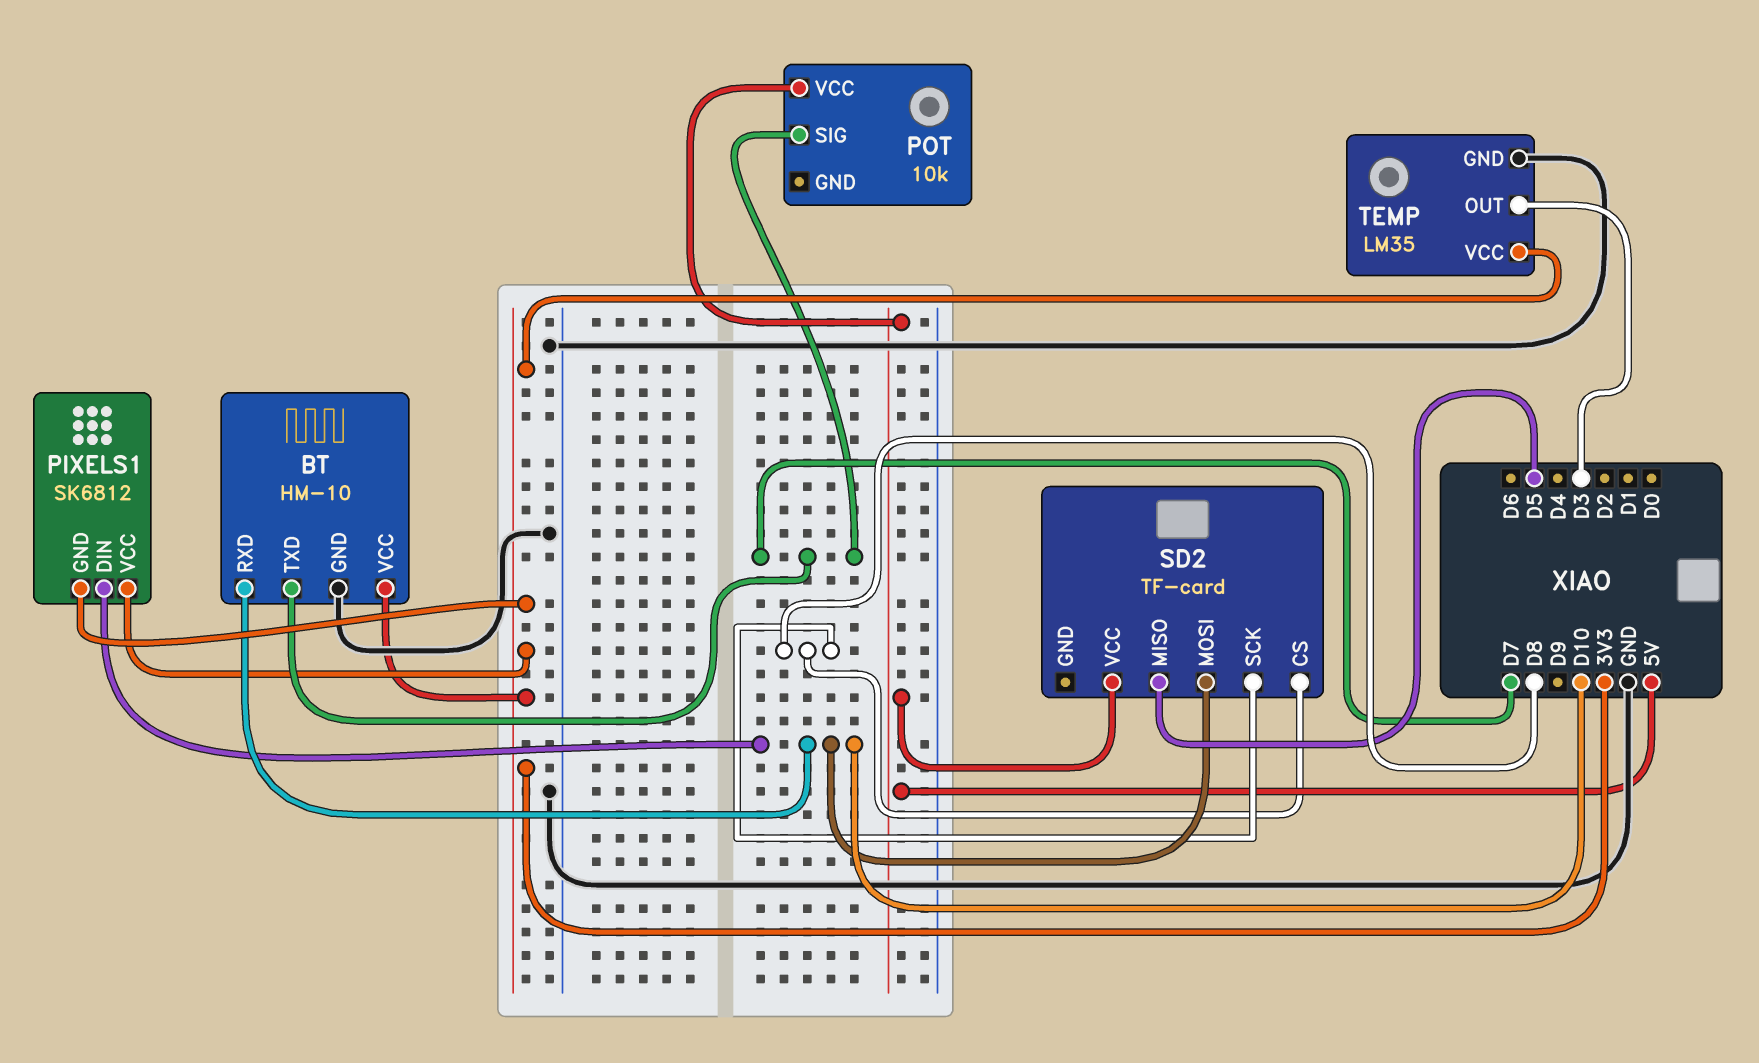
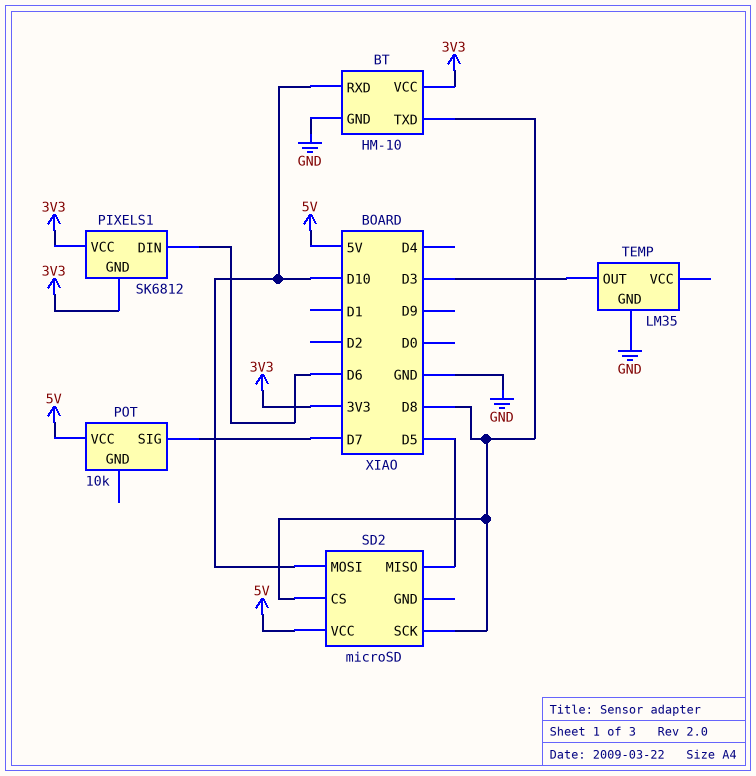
BT pin TXD: D7 -> D8
PIXELS1 pin DIN: D10 -> D6
SD2: TF-card -> microSD
TEMP pin VCC: 3V3 -> none

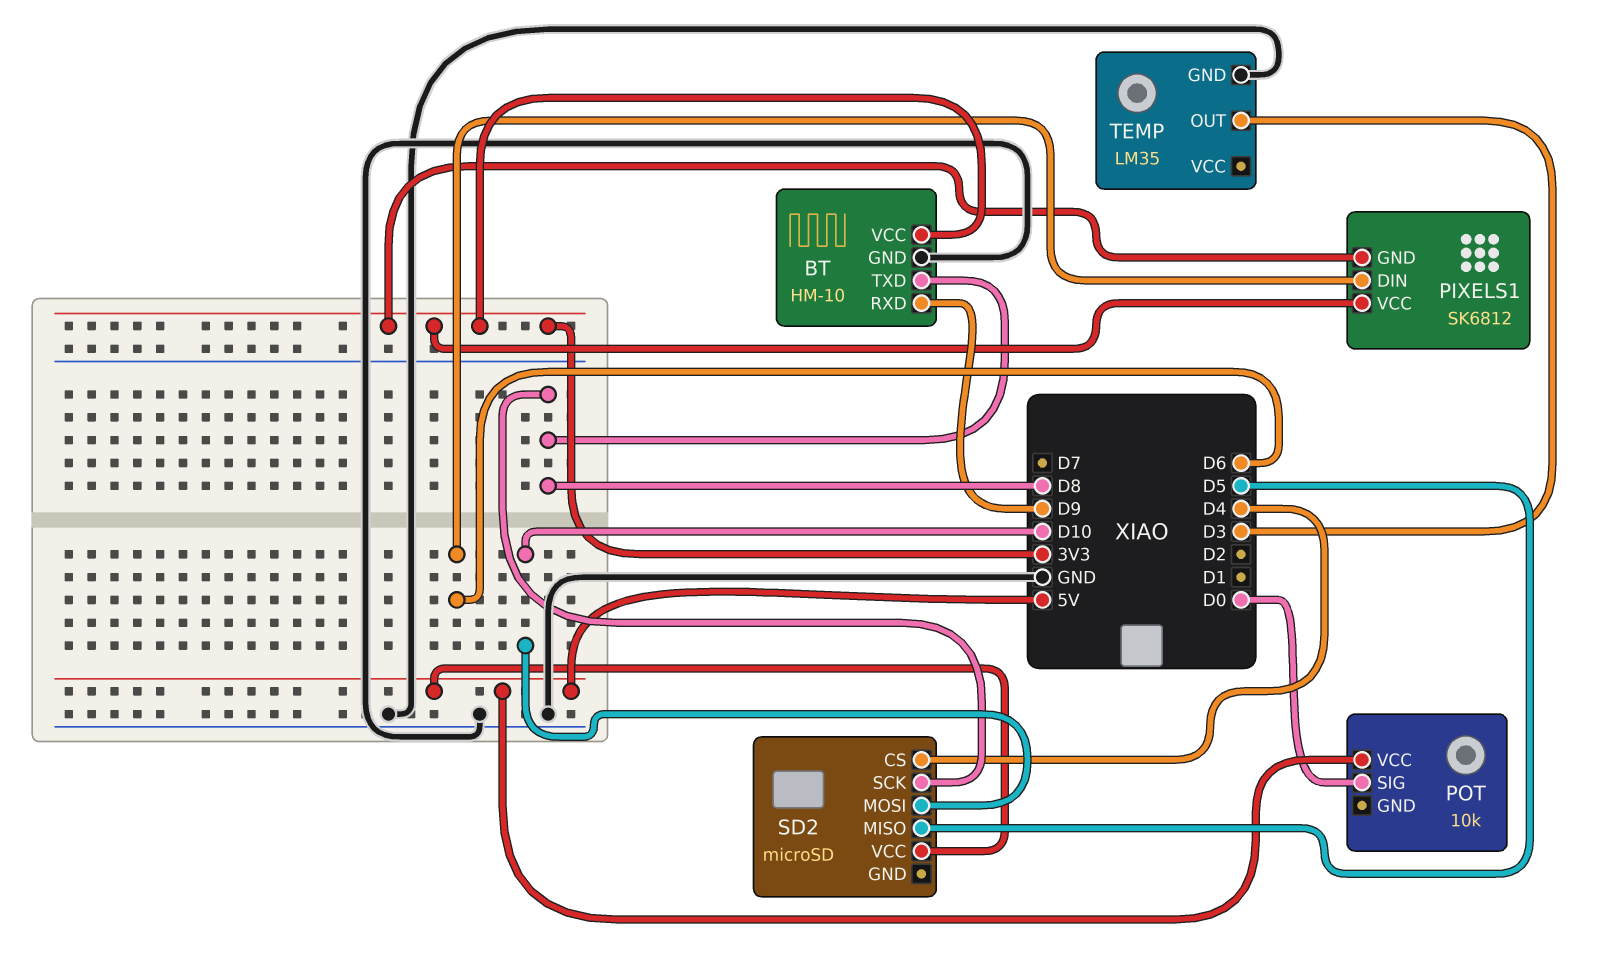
BT pin RXD: D10 -> D9
POT pin SIG: D7 -> D0
SD2 pin CS: D8 -> D4

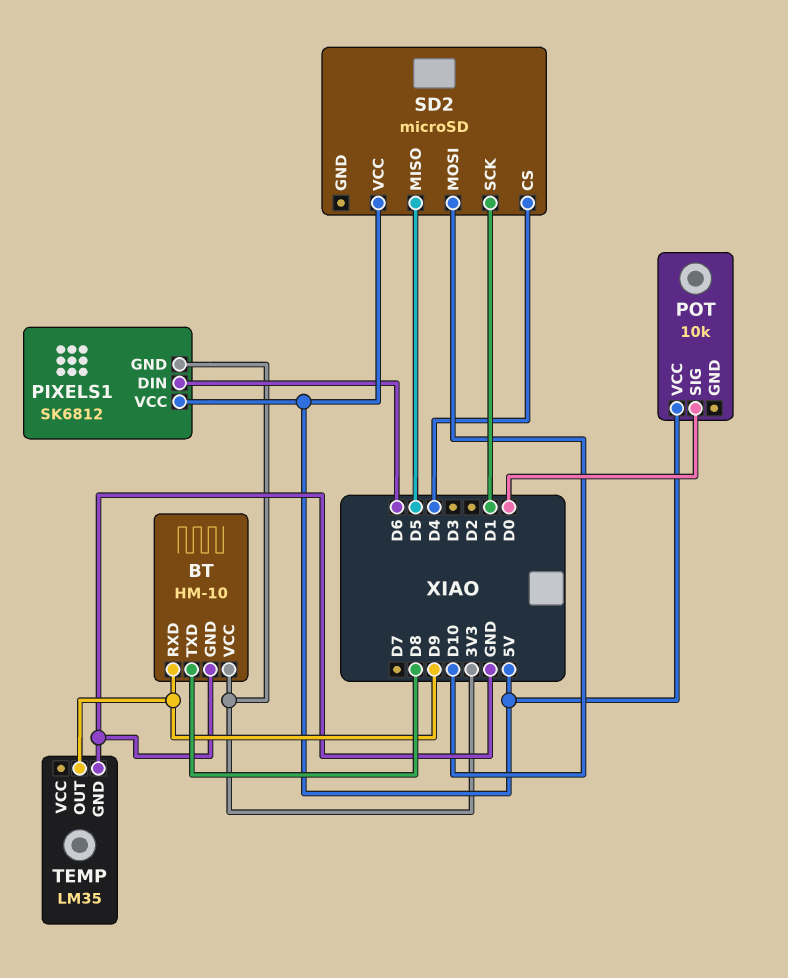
PIXELS1 pin VCC: 3V3 -> 5V
SD2 pin SCK: D8 -> D1
TEMP pin OUT: D3 -> D9

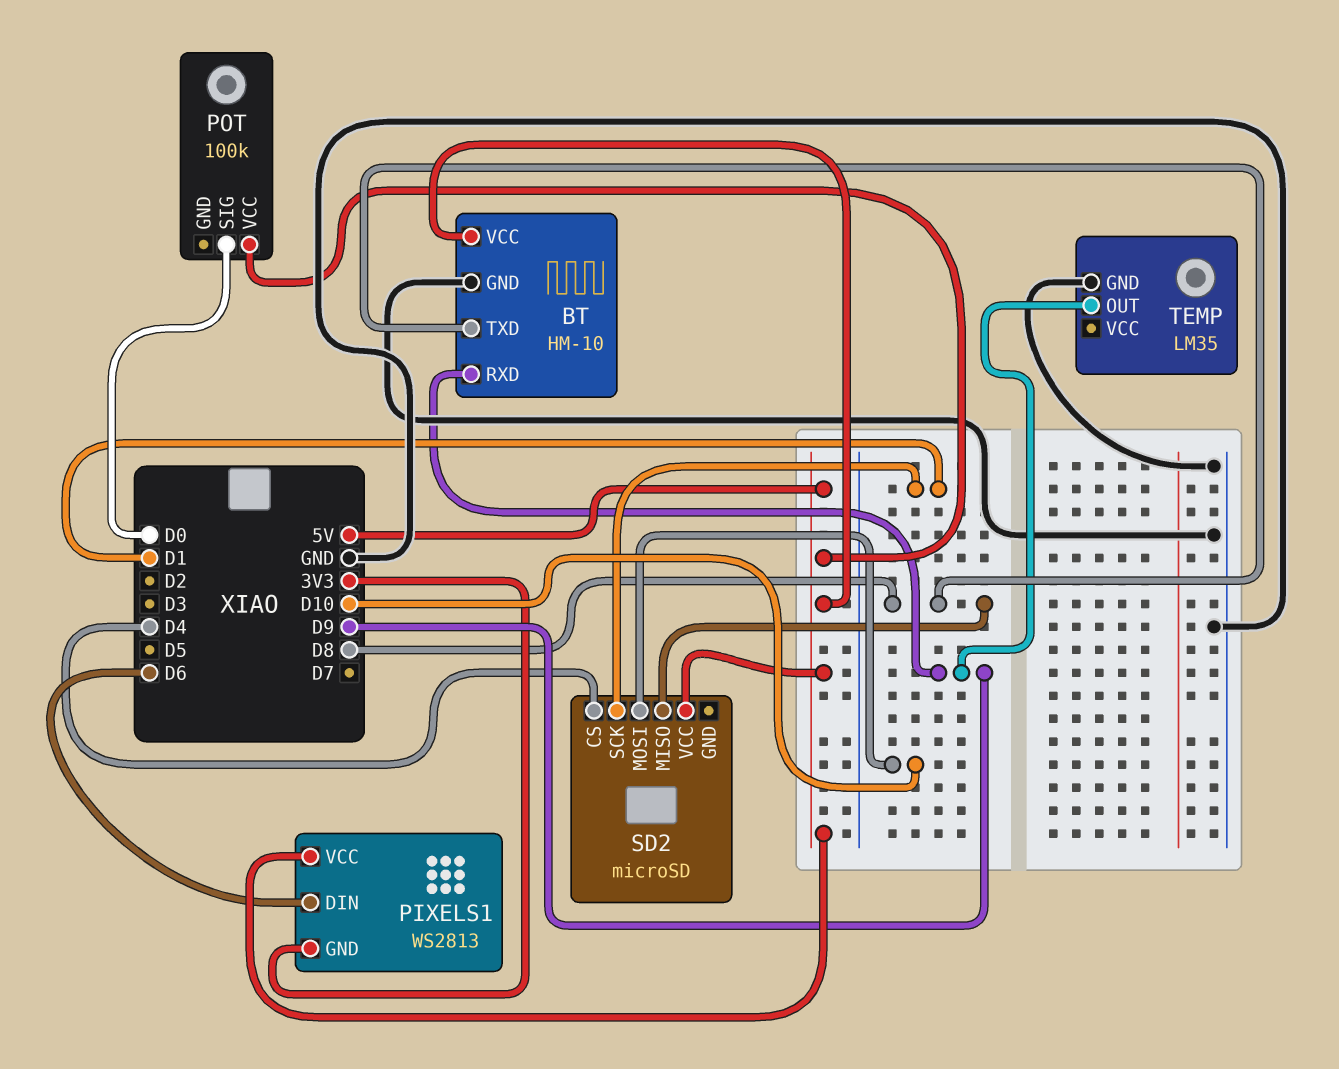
BT pin VCC: 3V3 -> 5V
PIXELS1: SK6812 -> WS2813
POT: 10k -> 100k
SD2 pin MISO: D5 -> D8

